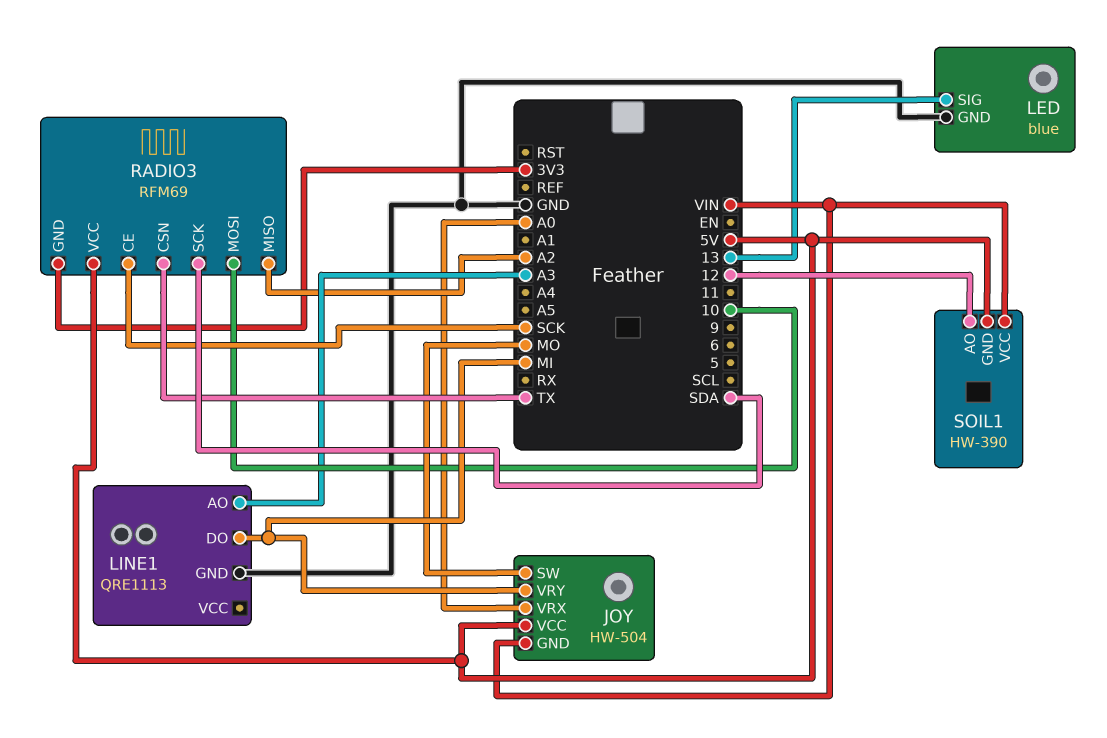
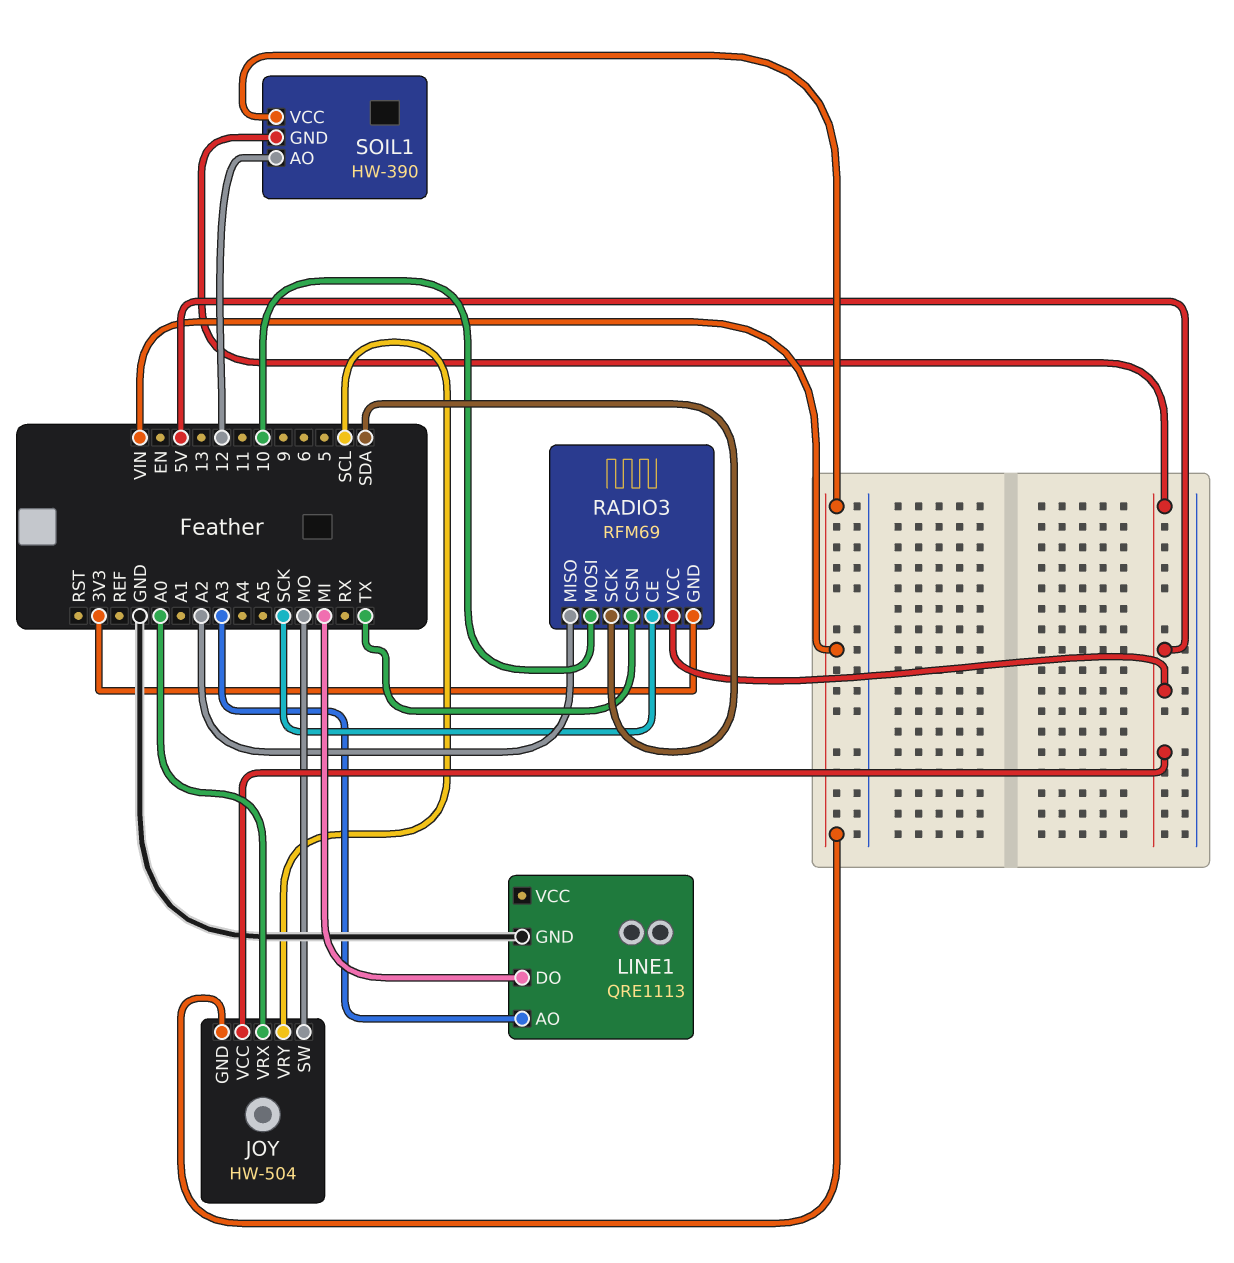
JOY pin VRY: MI -> SCL
LED: blue -> none
LED pin GND: GND -> none
LED pin SIG: 13 -> none

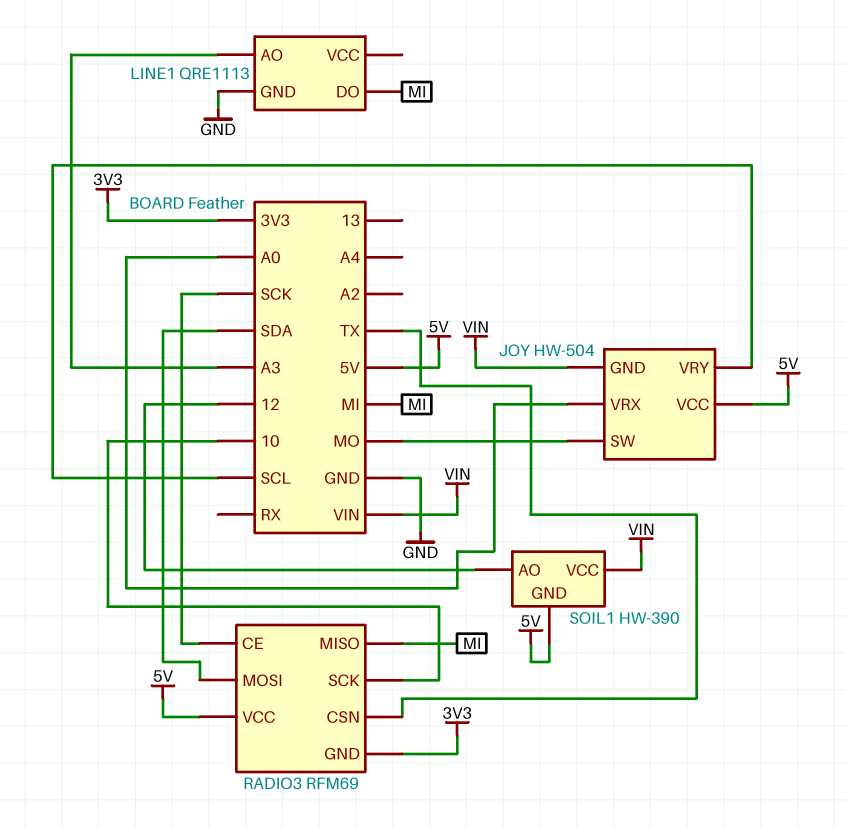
RADIO3 pin MISO: A2 -> MI
RADIO3 pin MOSI: 10 -> SDA
RADIO3 pin SCK: SDA -> 10

